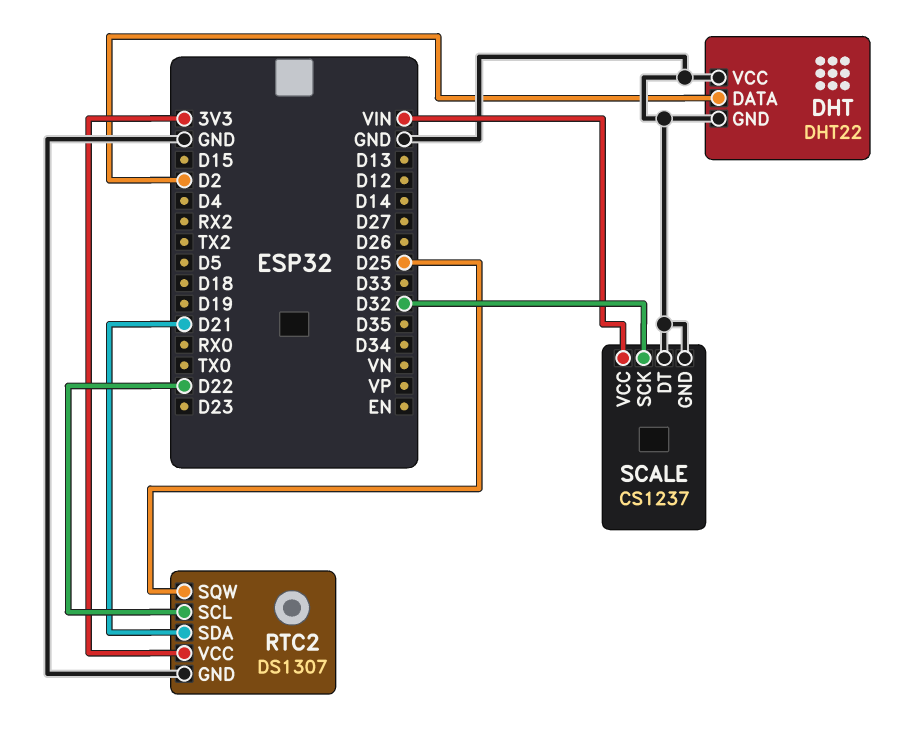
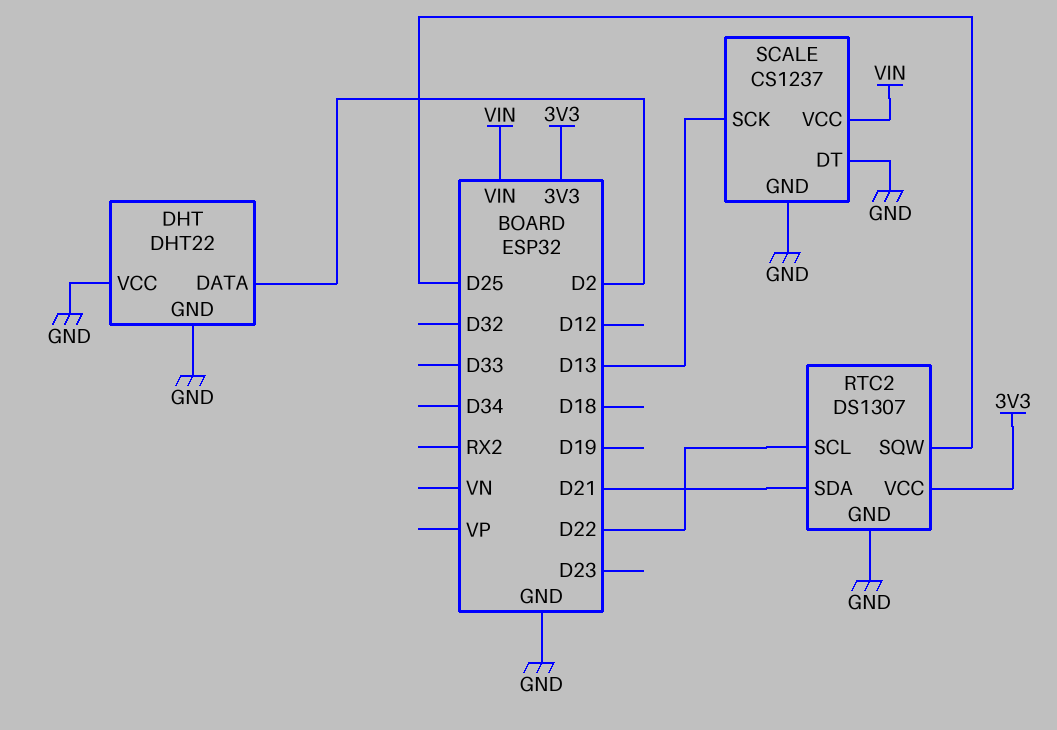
SCALE pin SCK: D32 -> D13

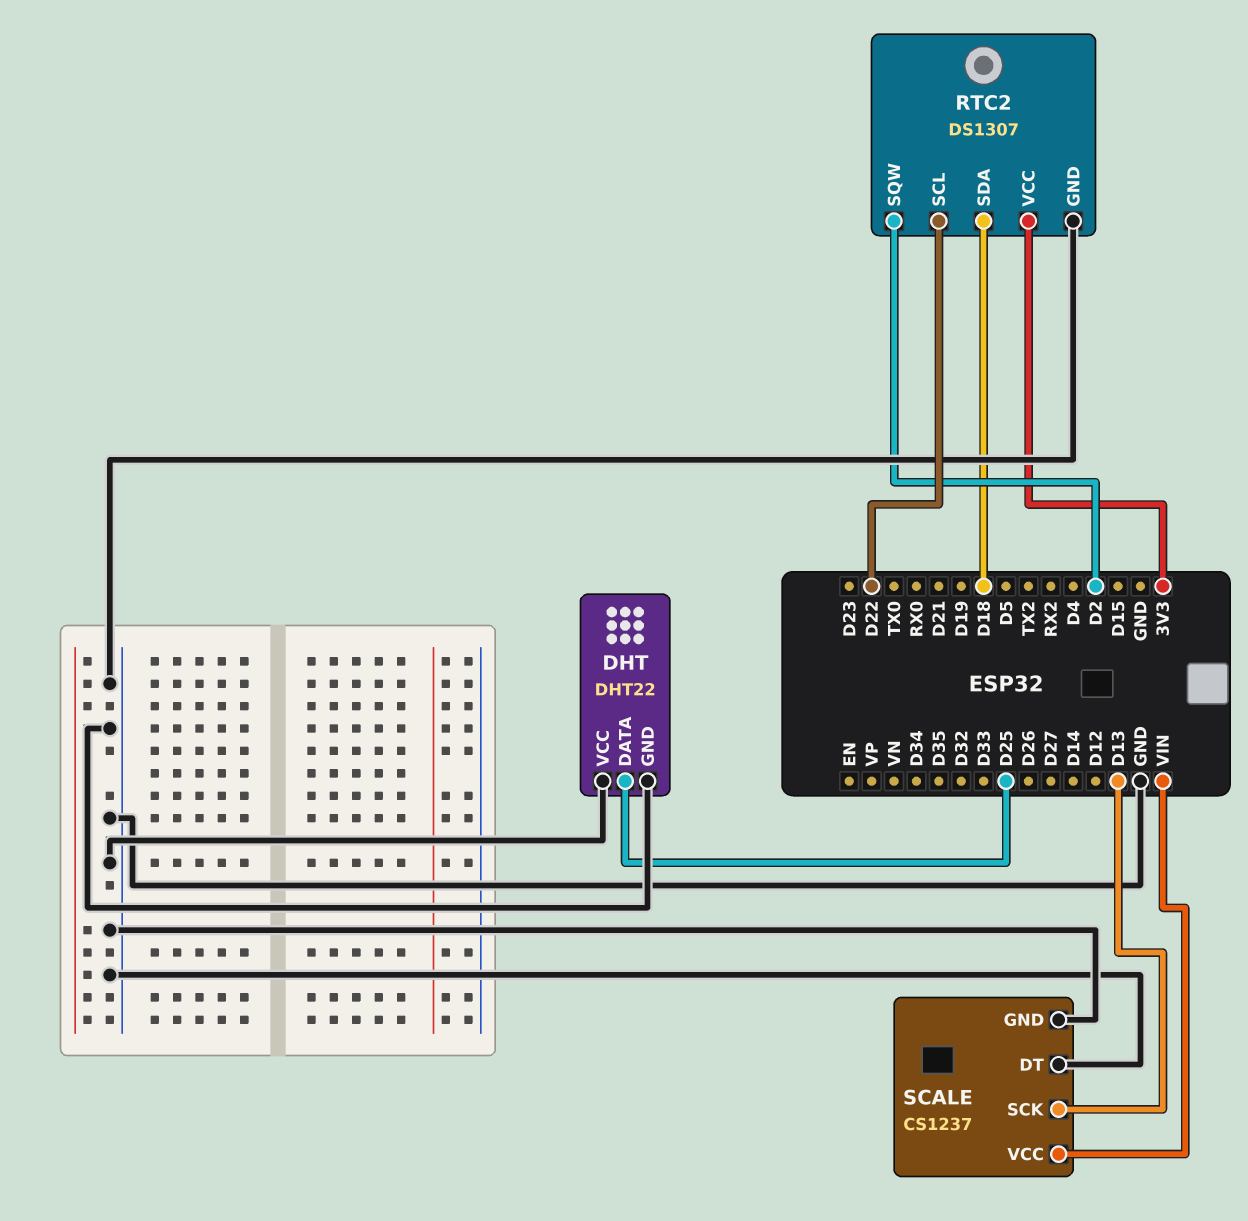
DHT pin DATA: D2 -> D25
RTC2 pin SDA: D21 -> D18
RTC2 pin SQW: D25 -> D2

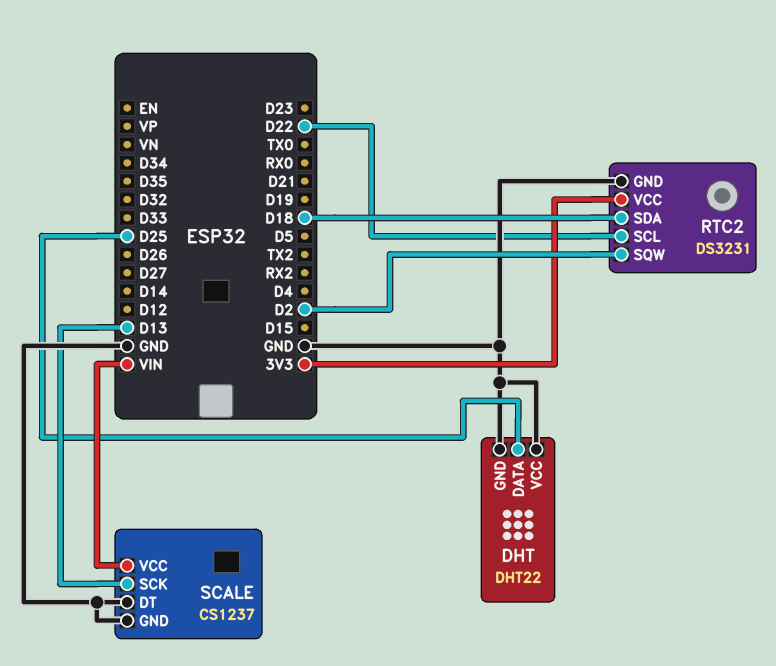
RTC2: DS1307 -> DS3231

